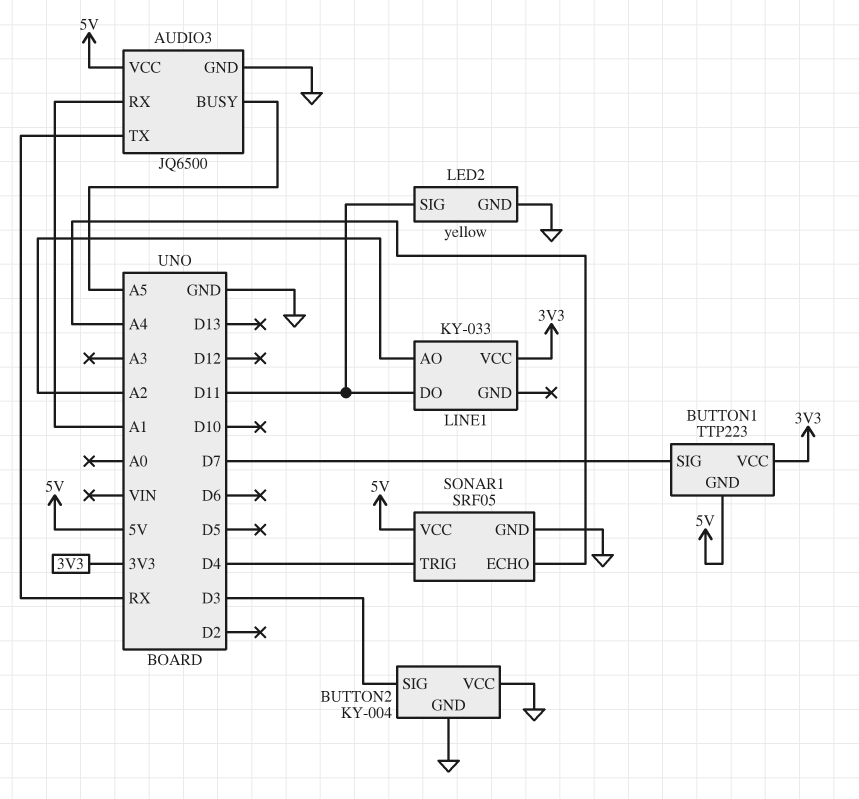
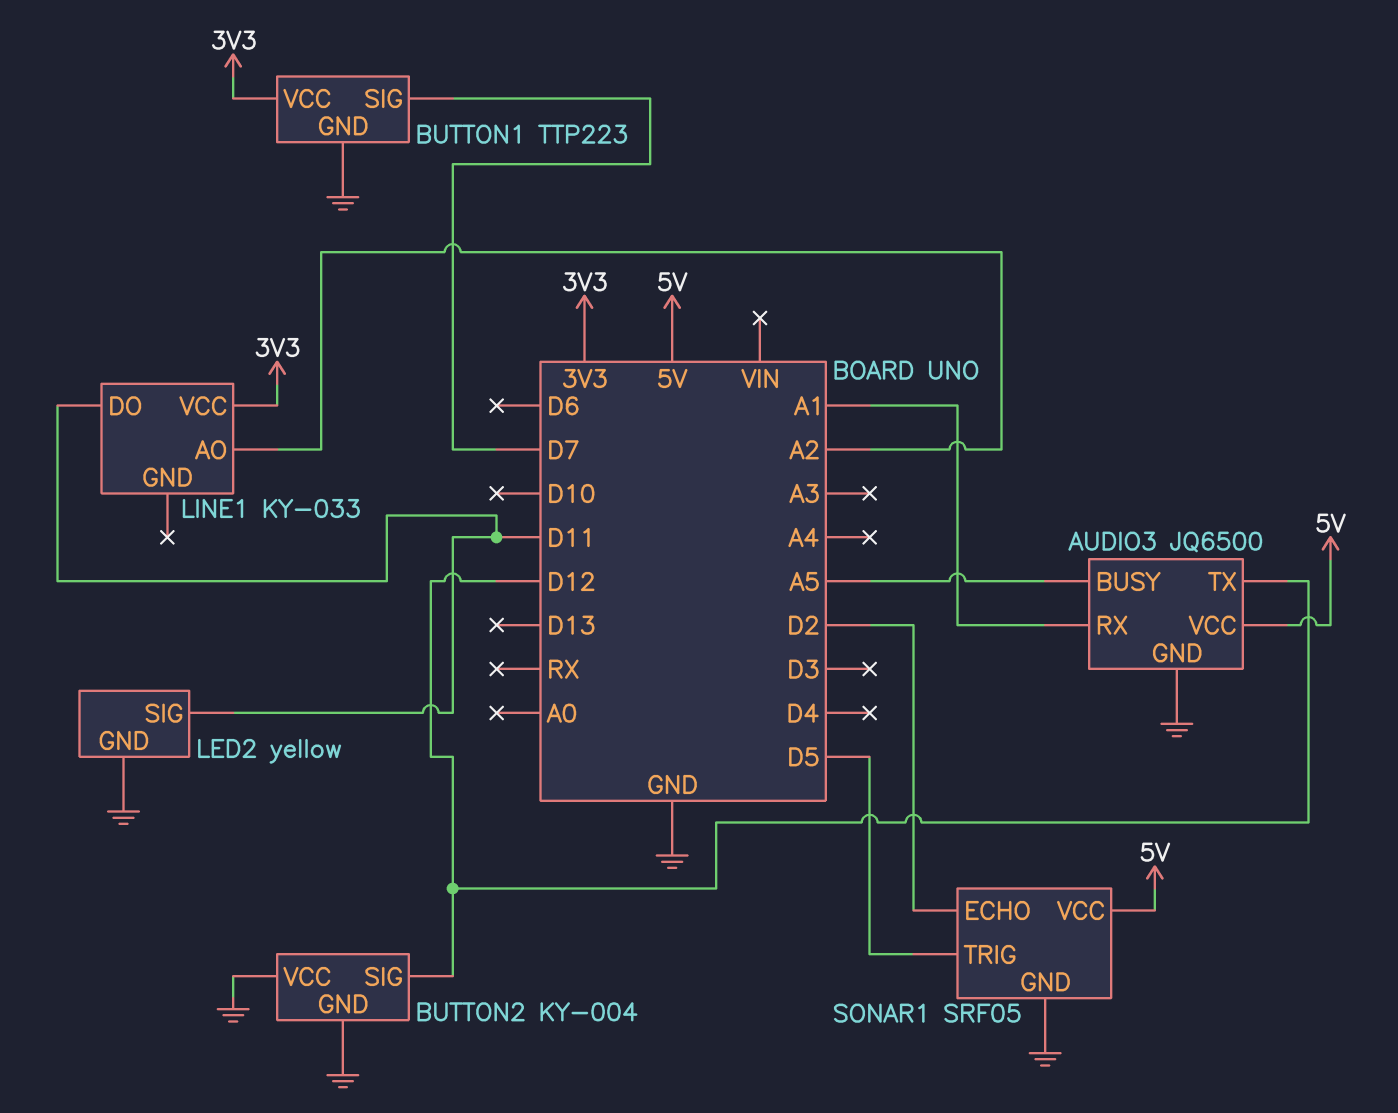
AUDIO3 pin TX: RX -> D12
BUTTON1 pin GND: 5V -> GND
BUTTON2 pin SIG: D3 -> D12
SONAR1 pin ECHO: A4 -> D2
SONAR1 pin TRIG: D4 -> D5

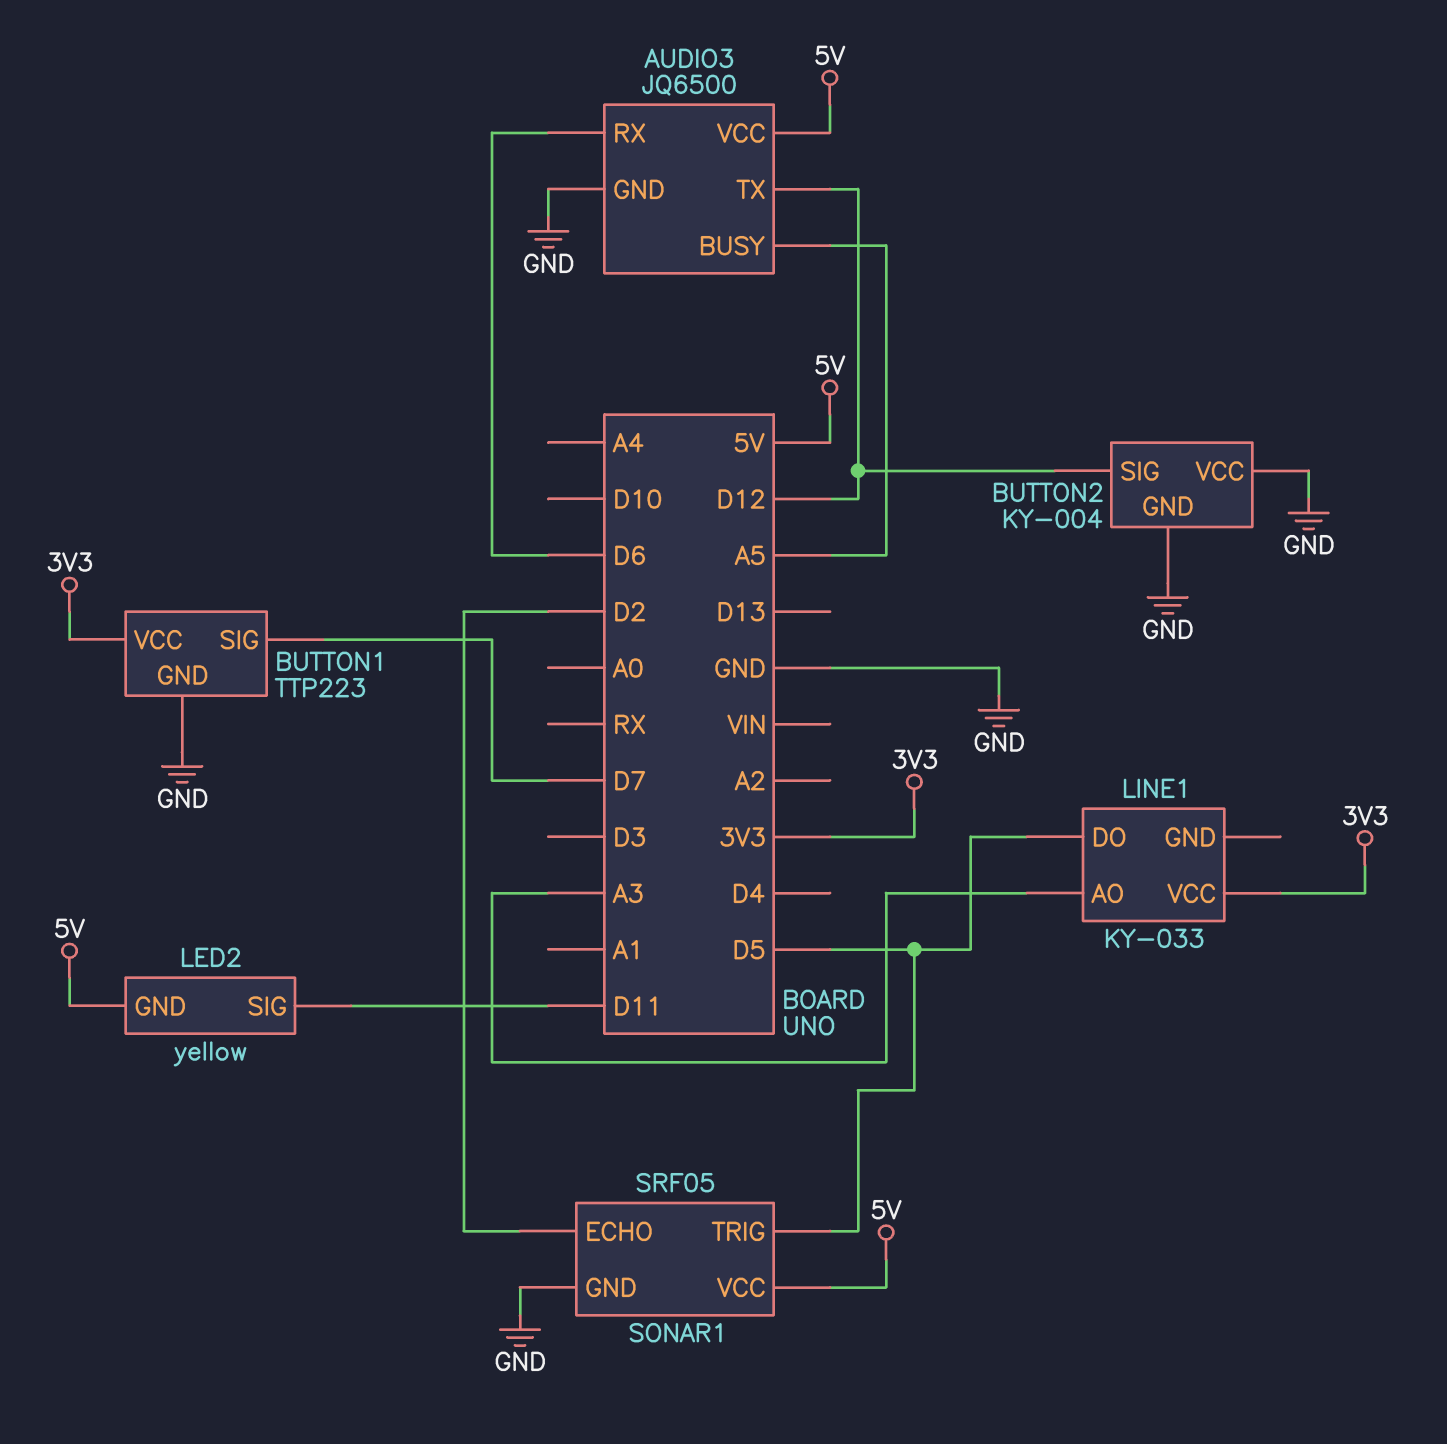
AUDIO3 pin RX: A1 -> D6
LED2 pin GND: GND -> 5V
LINE1 pin AO: A2 -> A3
LINE1 pin DO: D11 -> D5

